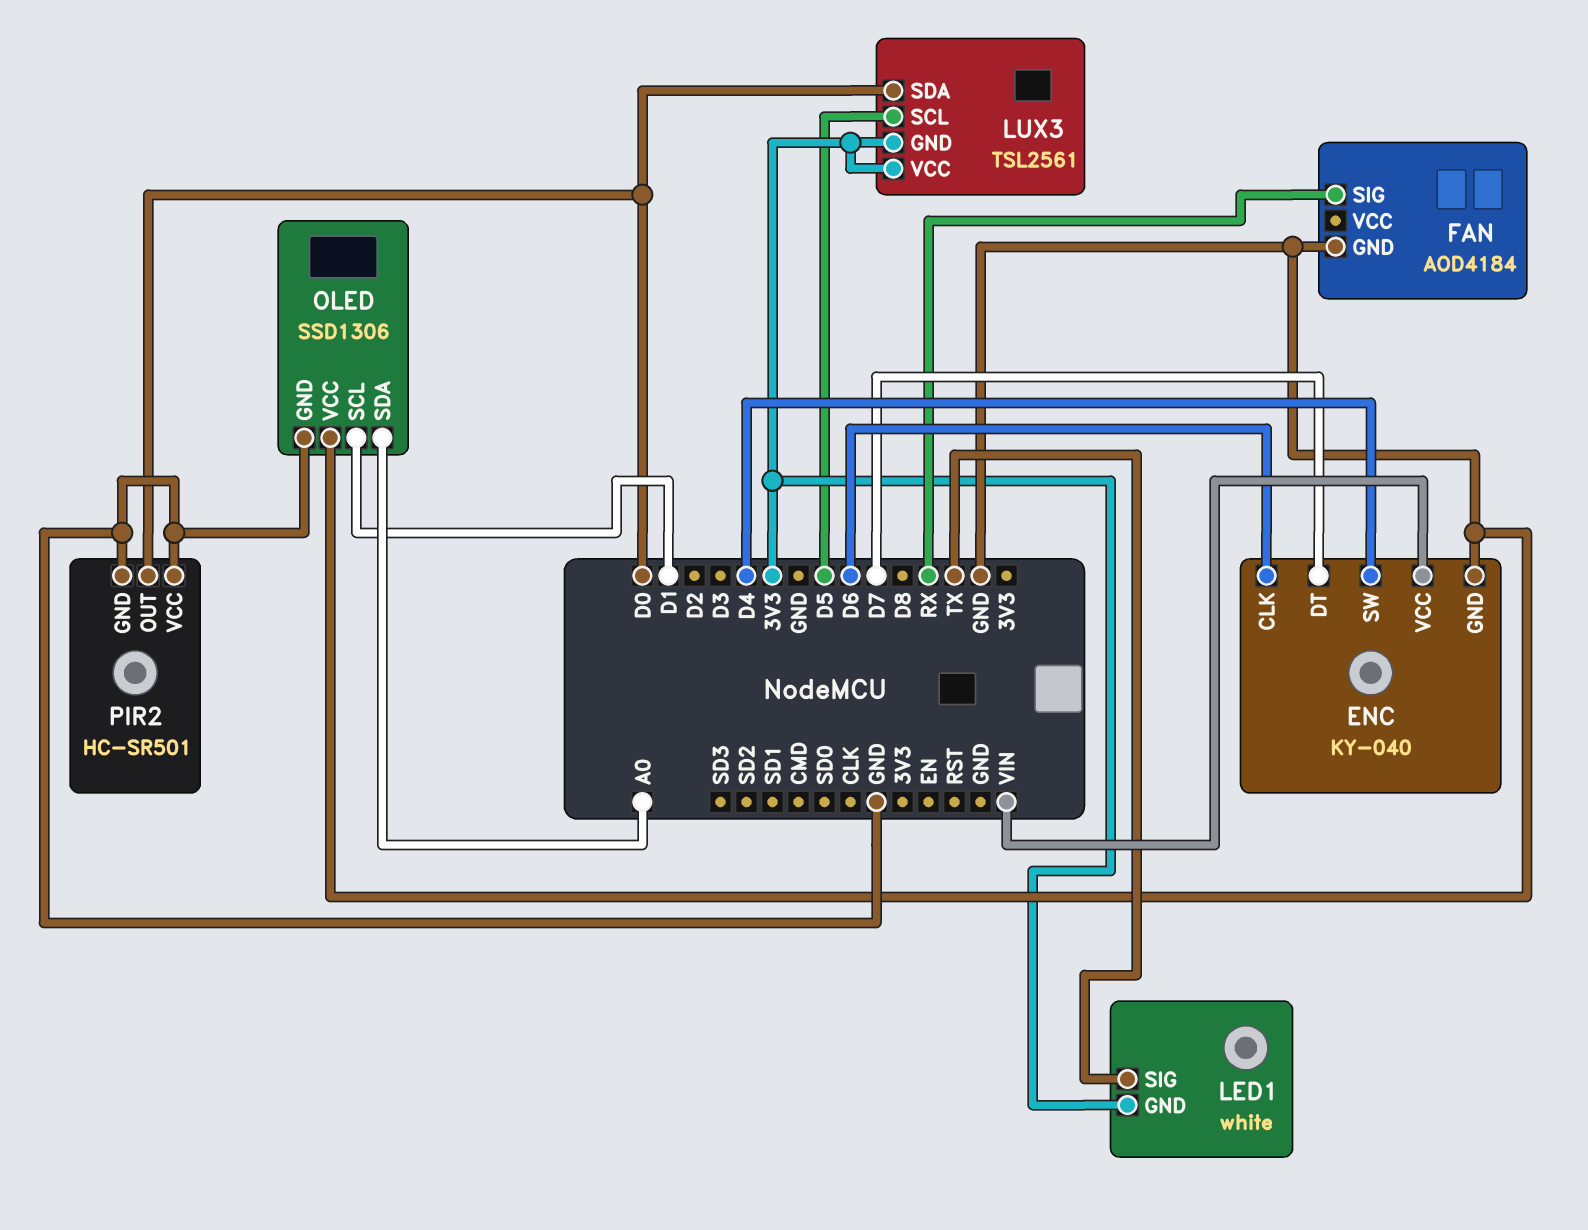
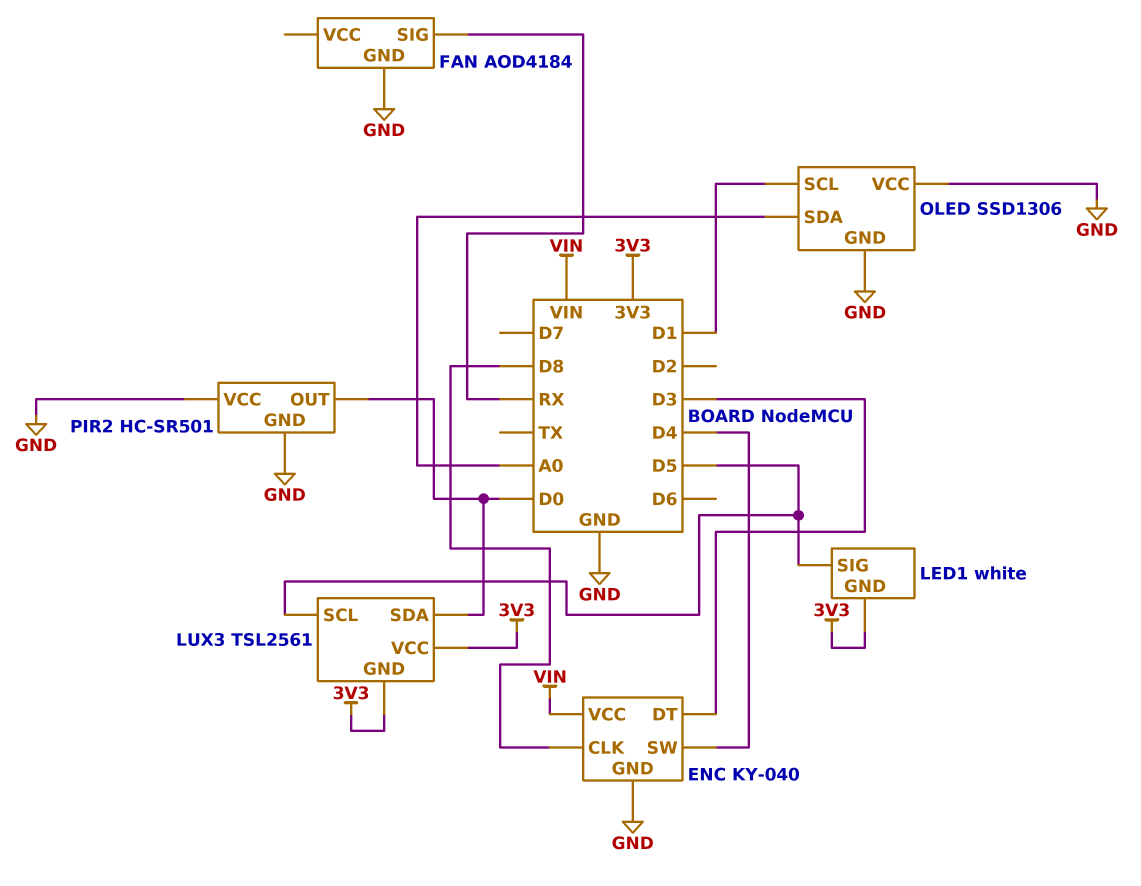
ENC pin CLK: D6 -> D8
ENC pin DT: D7 -> D3
LED1 pin SIG: TX -> D5

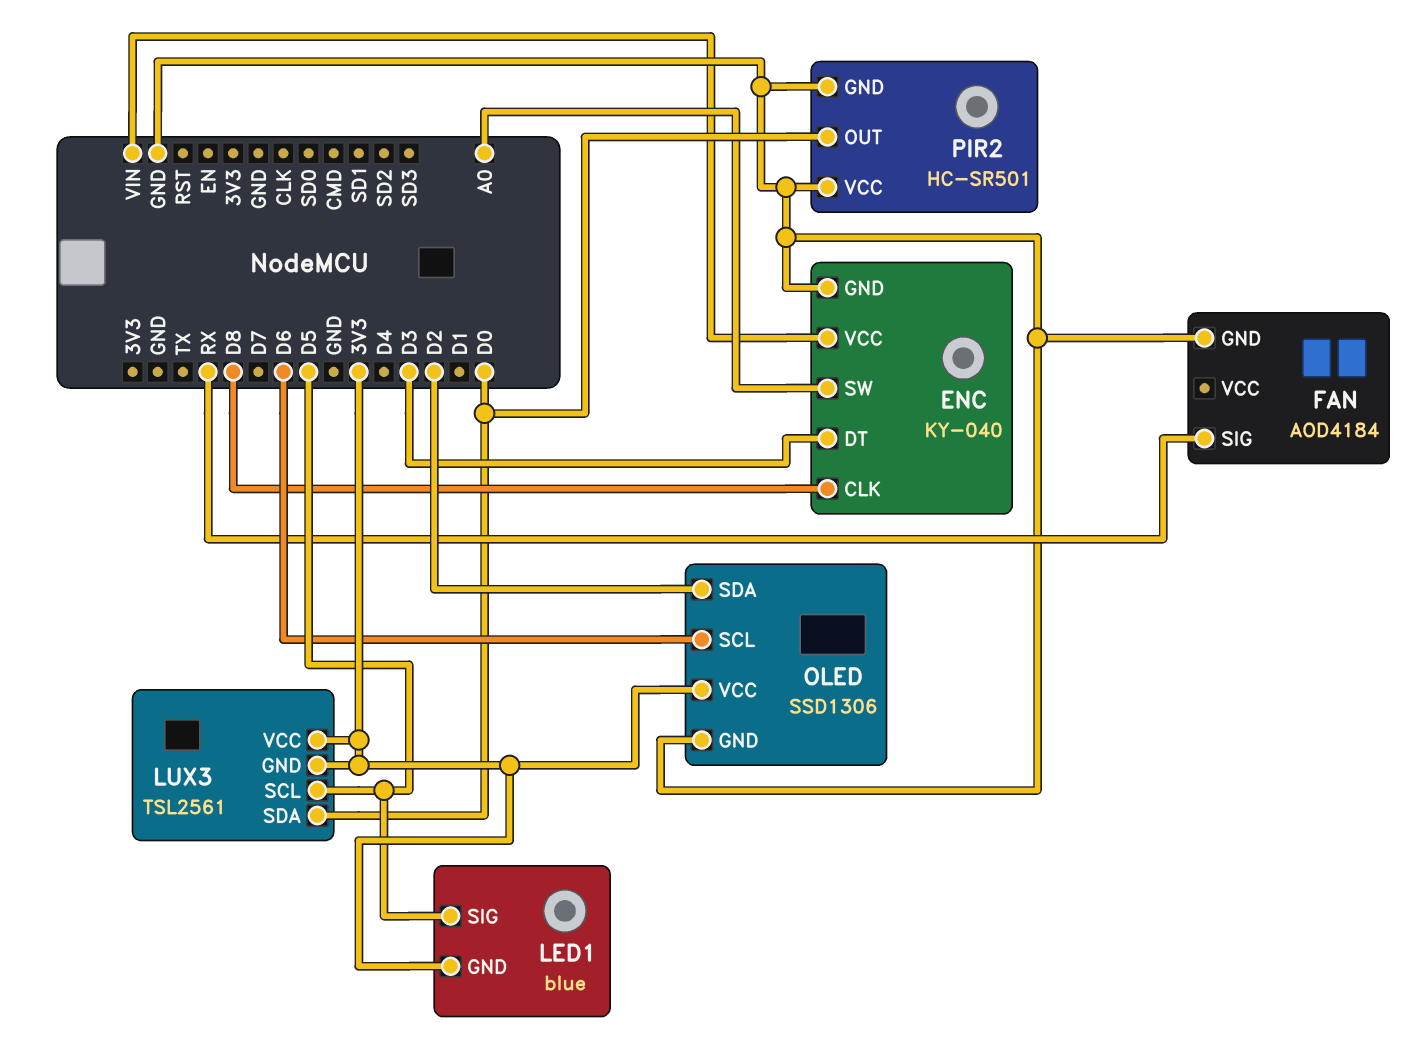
ENC pin SW: D4 -> A0
LED1: white -> blue
OLED pin SCL: D1 -> D6
OLED pin SDA: A0 -> D2
OLED pin VCC: GND -> 3V3

